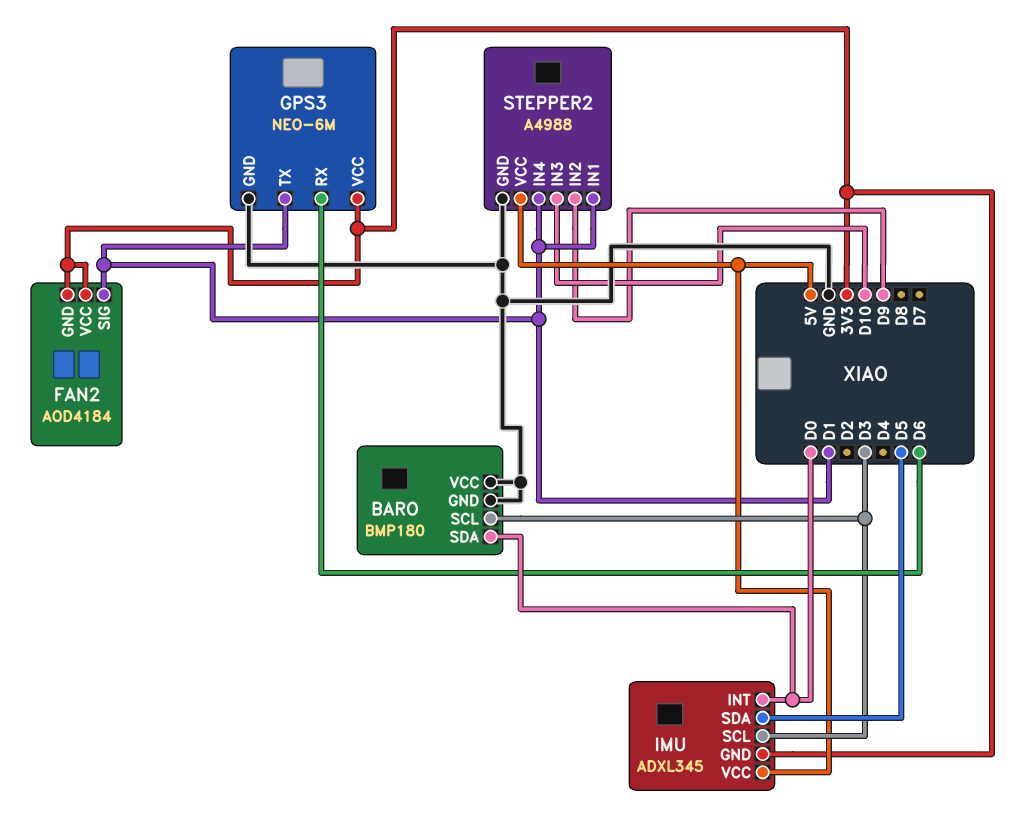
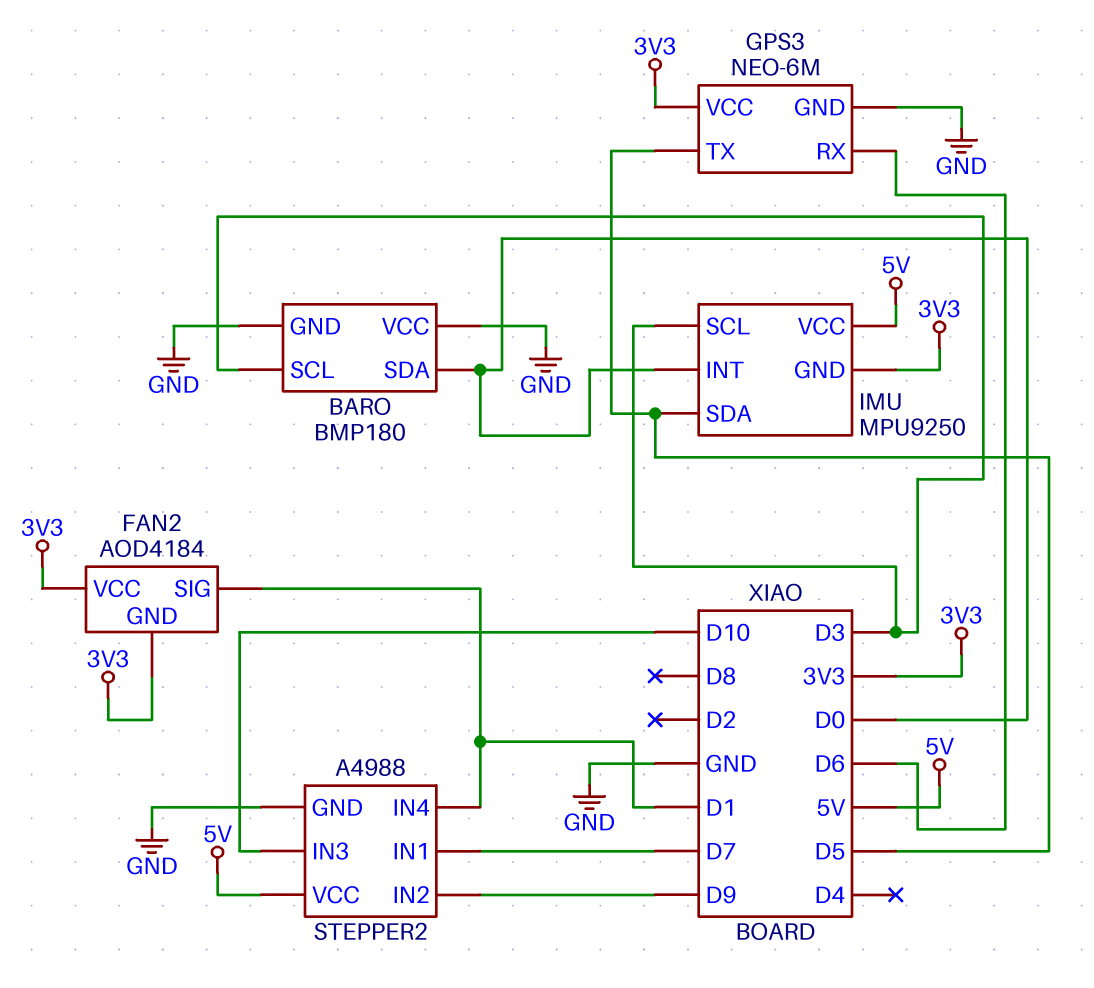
GPS3 pin TX: D1 -> D5
IMU: ADXL345 -> MPU9250
STEPPER2 pin IN1: D1 -> D7

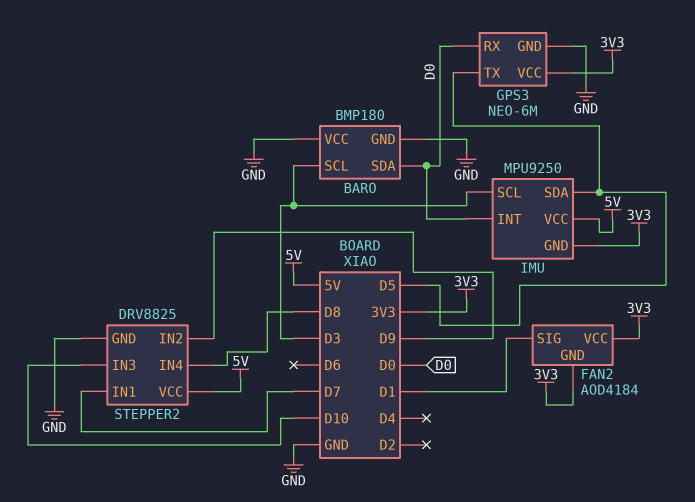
GPS3 pin RX: D6 -> D0
STEPPER2: A4988 -> DRV8825
STEPPER2 pin IN4: D1 -> D8

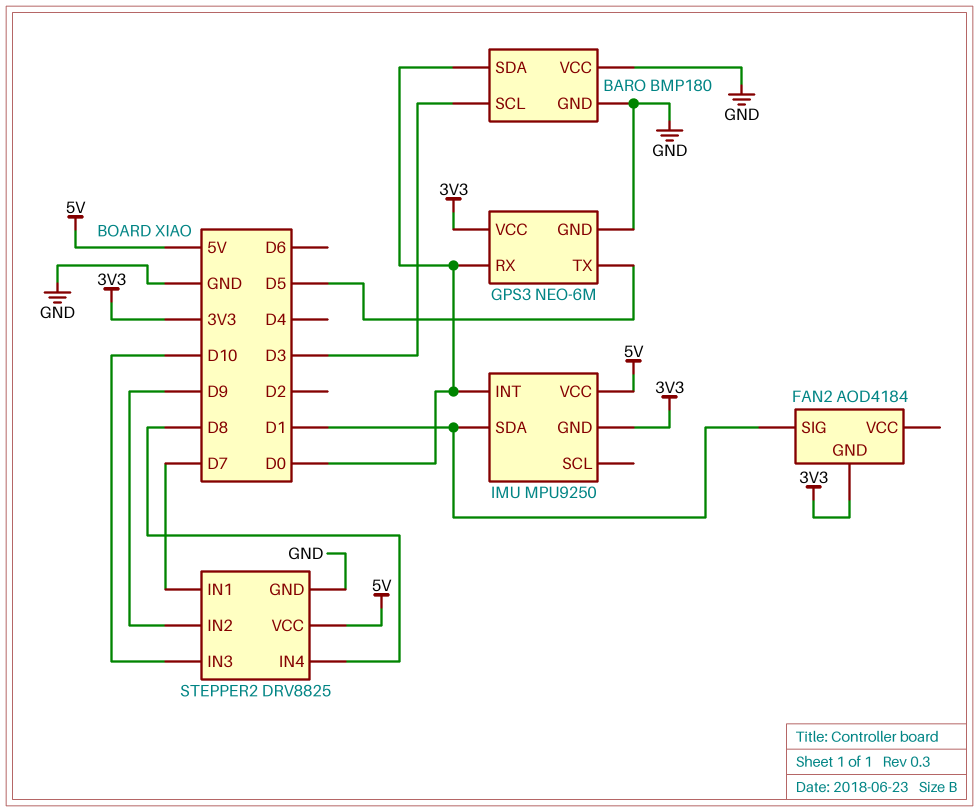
FAN2 pin VCC: 3V3 -> none
IMU pin SCL: D3 -> none
IMU pin SDA: D5 -> D1

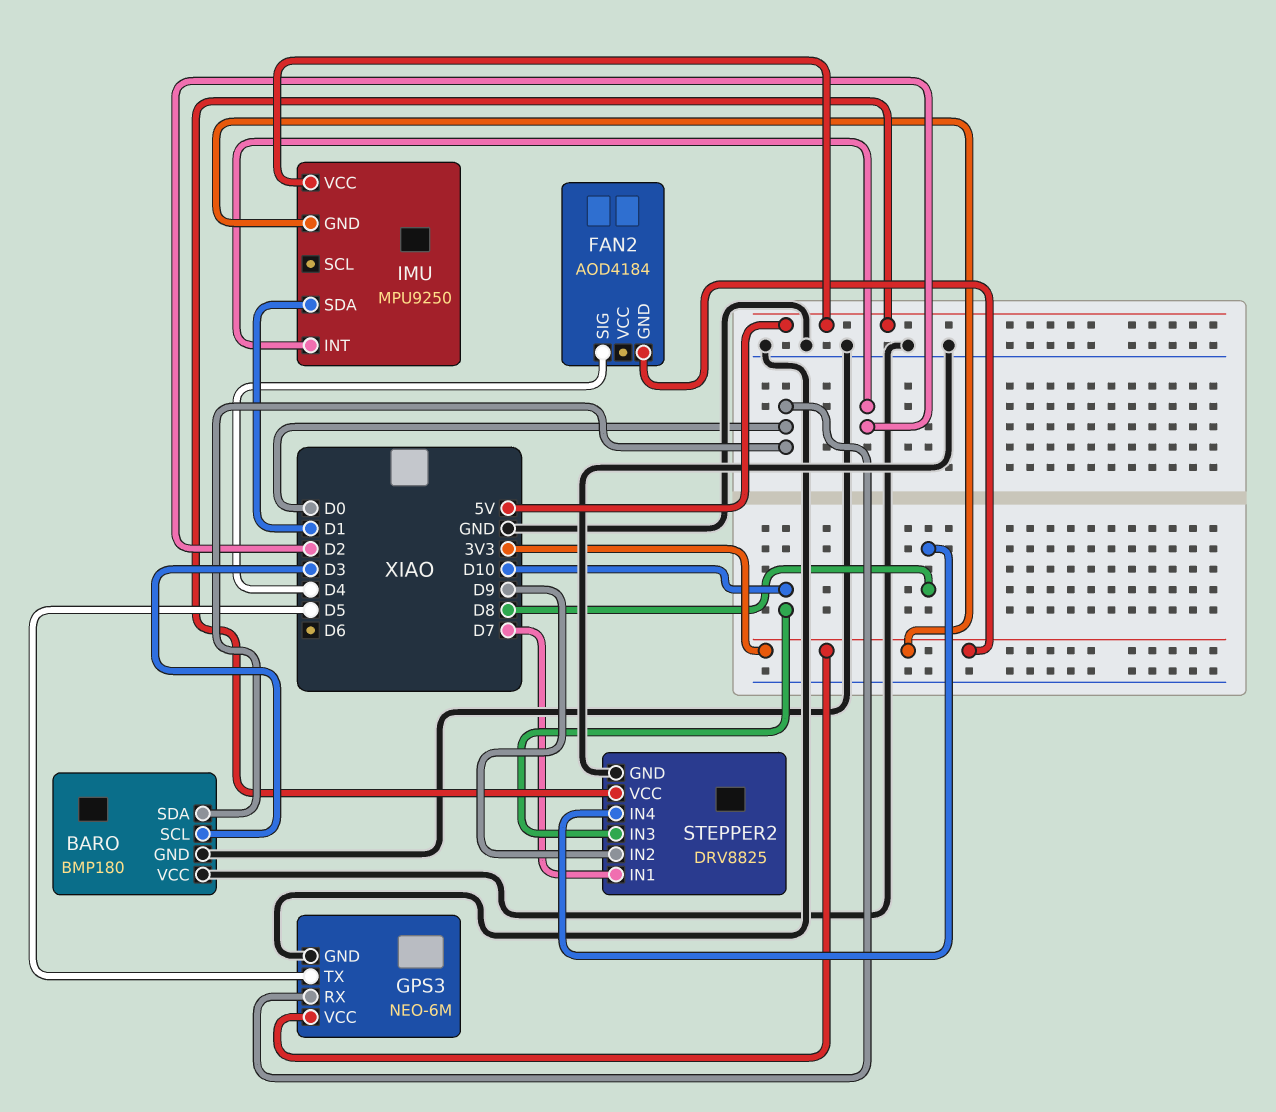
FAN2 pin SIG: D1 -> D4
IMU pin INT: D0 -> D2

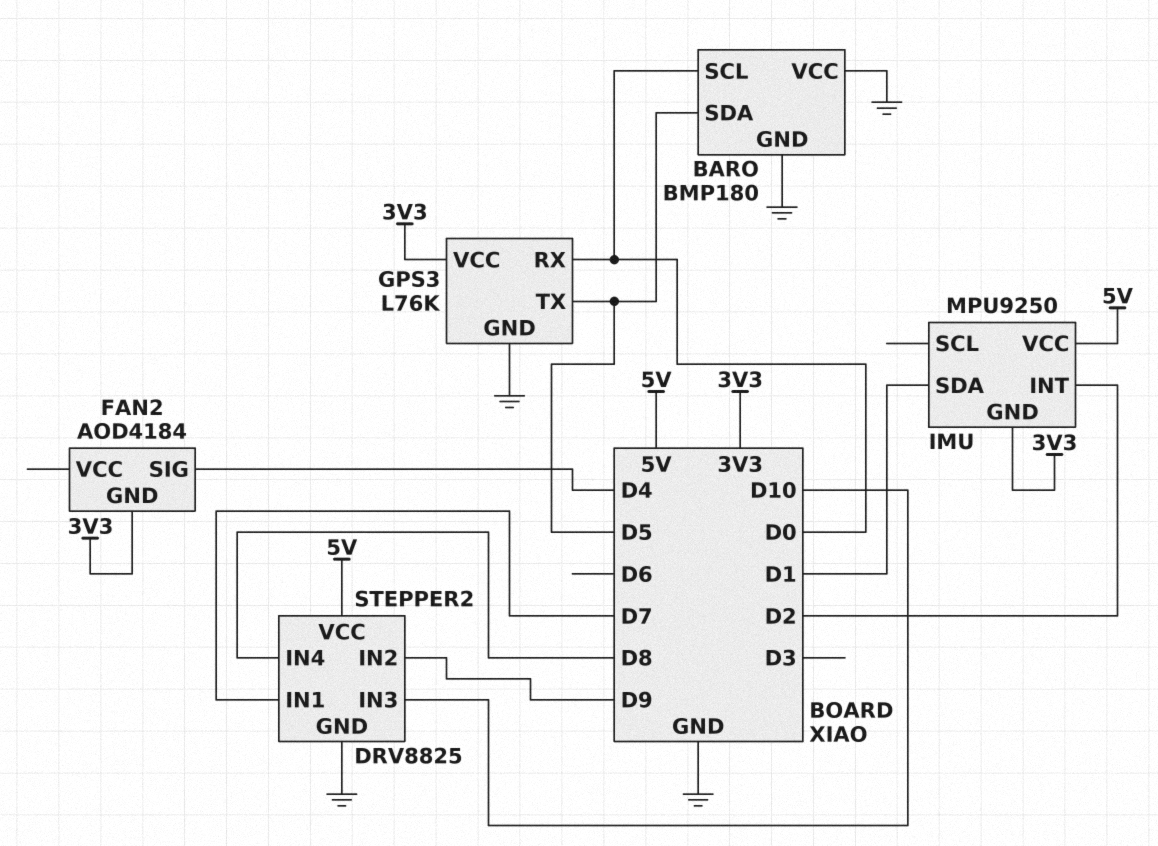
BARO pin SCL: D3 -> D0
BARO pin SDA: D0 -> D5
GPS3: NEO-6M -> L76K

